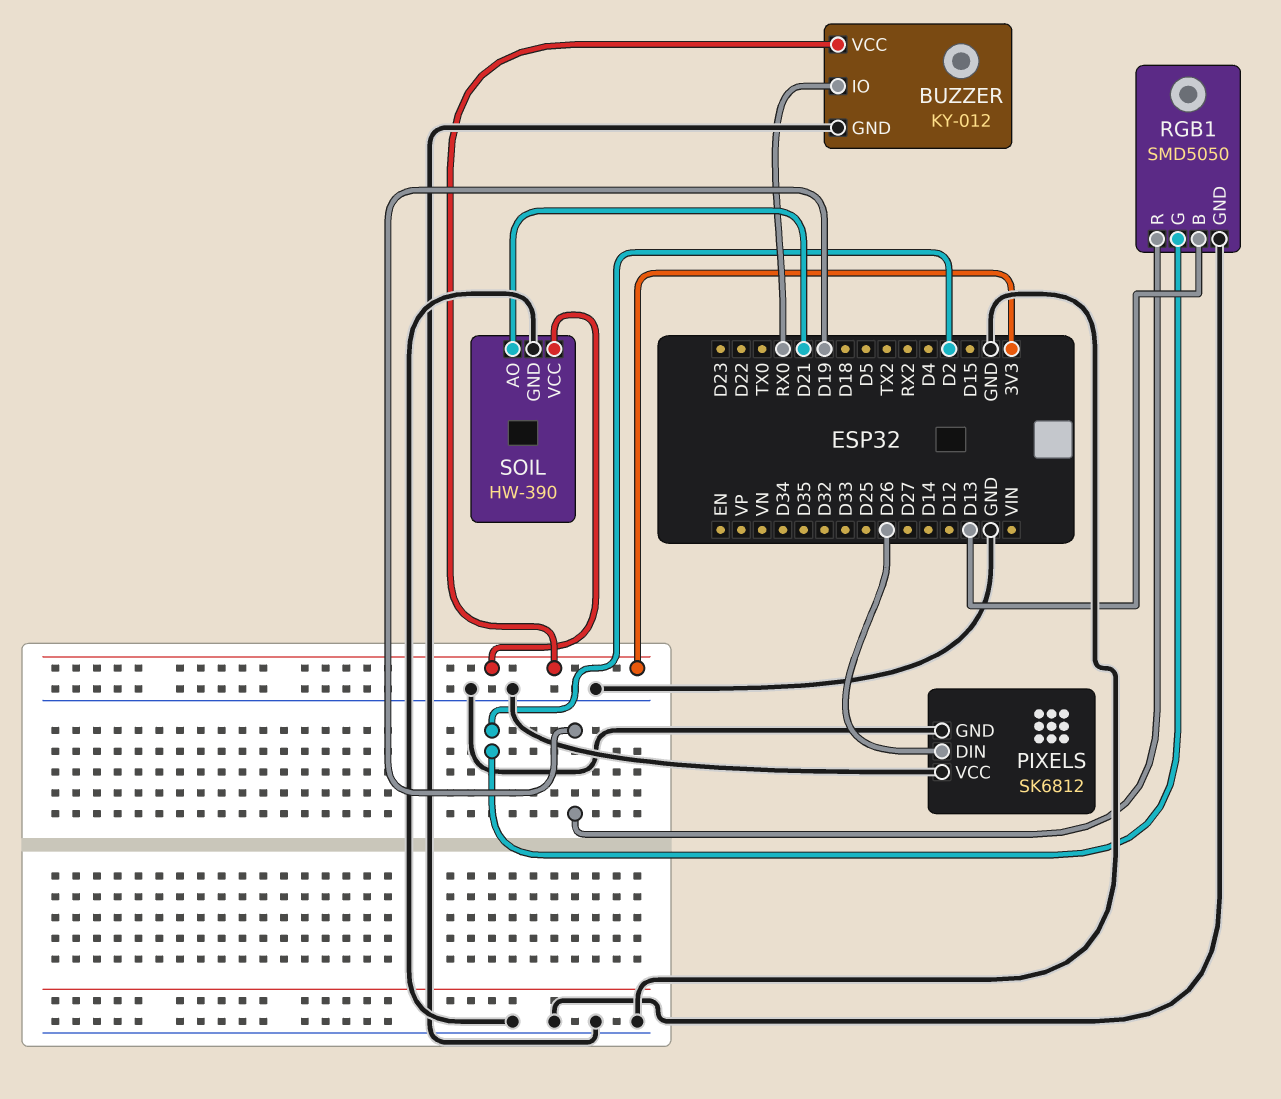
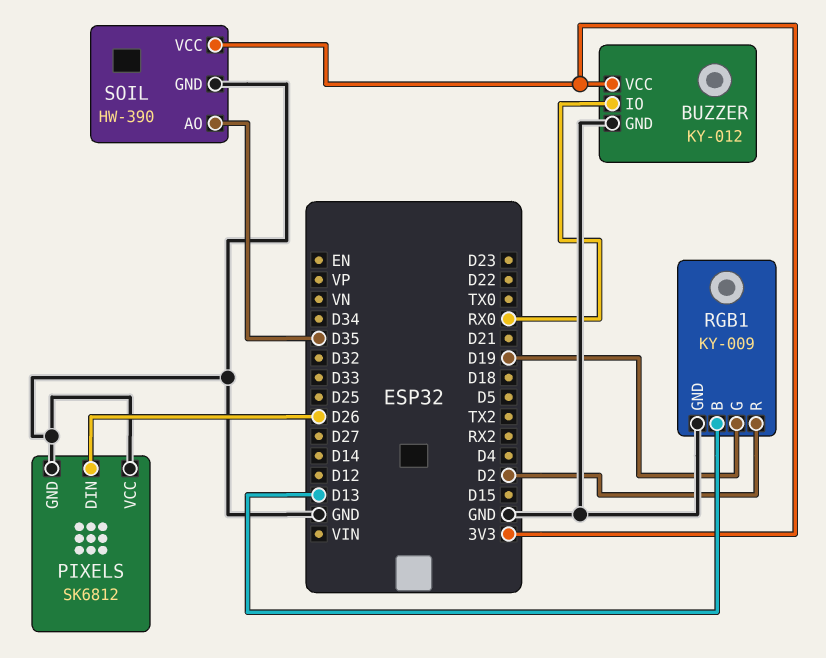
RGB1: SMD5050 -> KY-009
RGB1 pin G: D2 -> D19
RGB1 pin R: D19 -> D2
SOIL pin AO: D21 -> D35

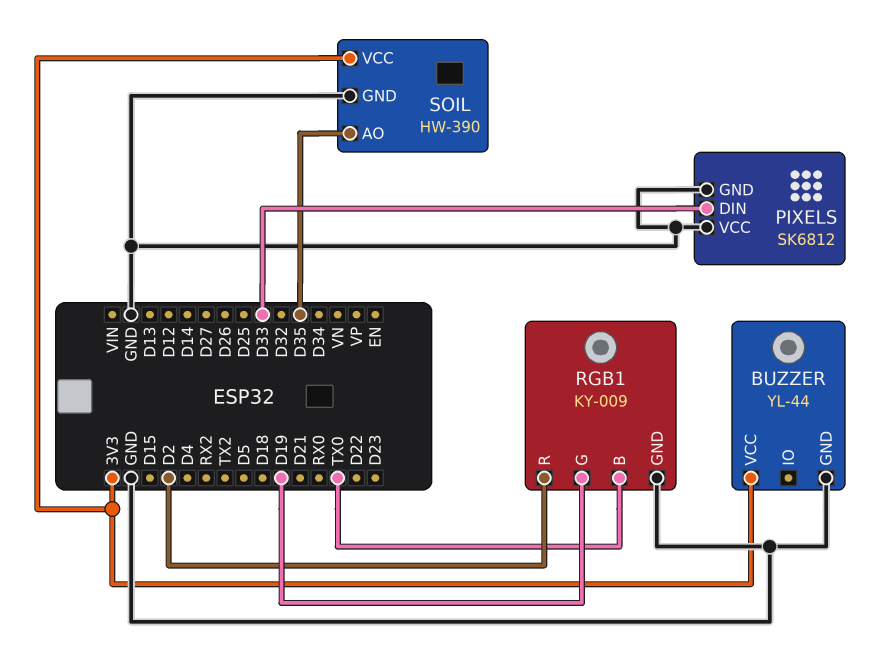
BUZZER: KY-012 -> YL-44
BUZZER pin IO: RX0 -> none
PIXELS pin DIN: D26 -> D33
RGB1 pin B: D13 -> TX0

